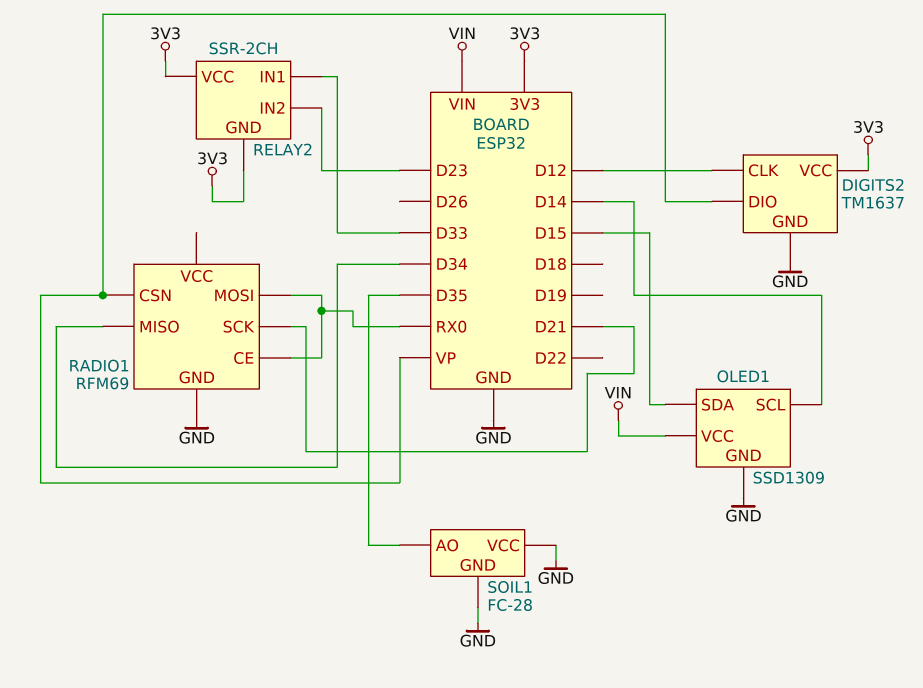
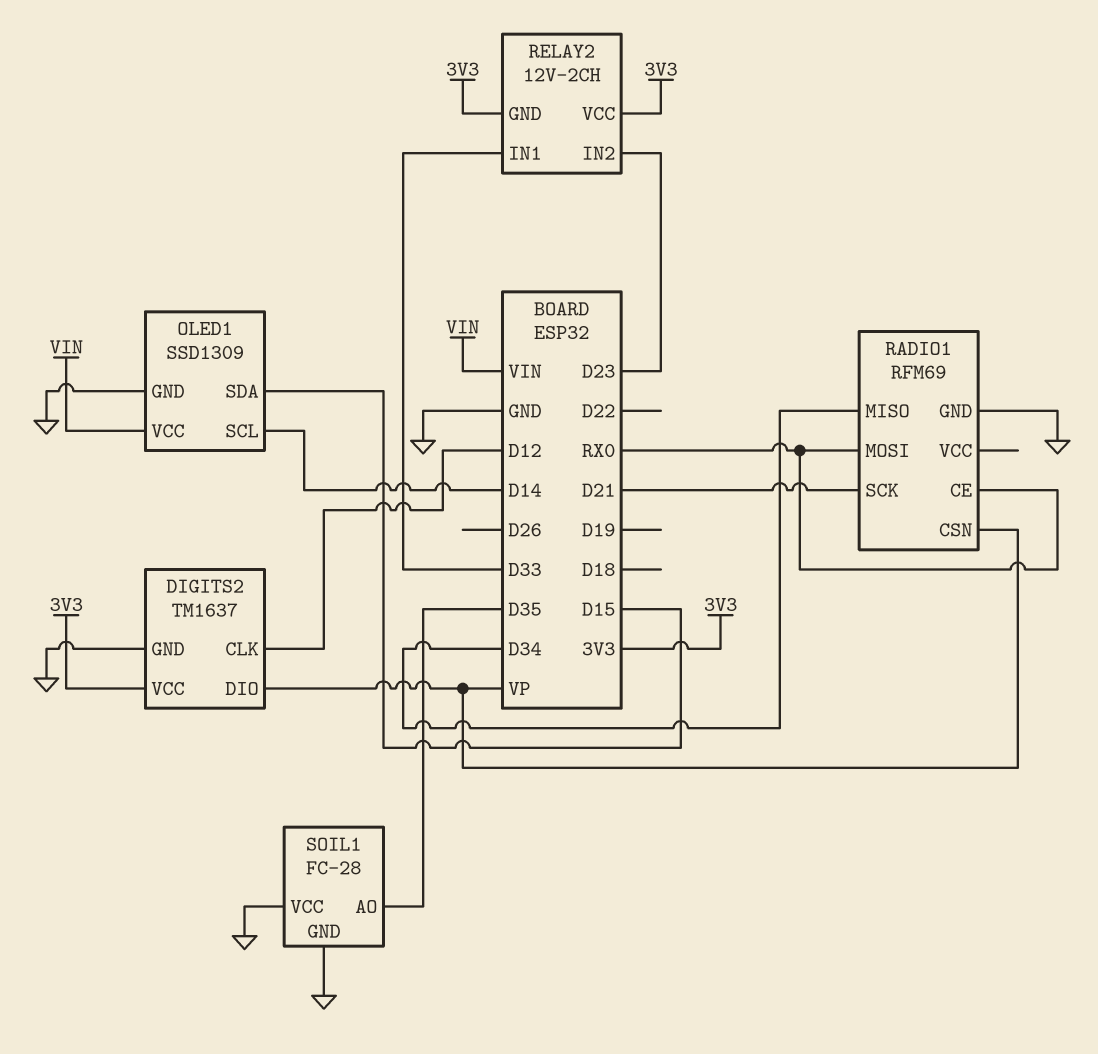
RELAY2: SSR-2CH -> 12V-2CH

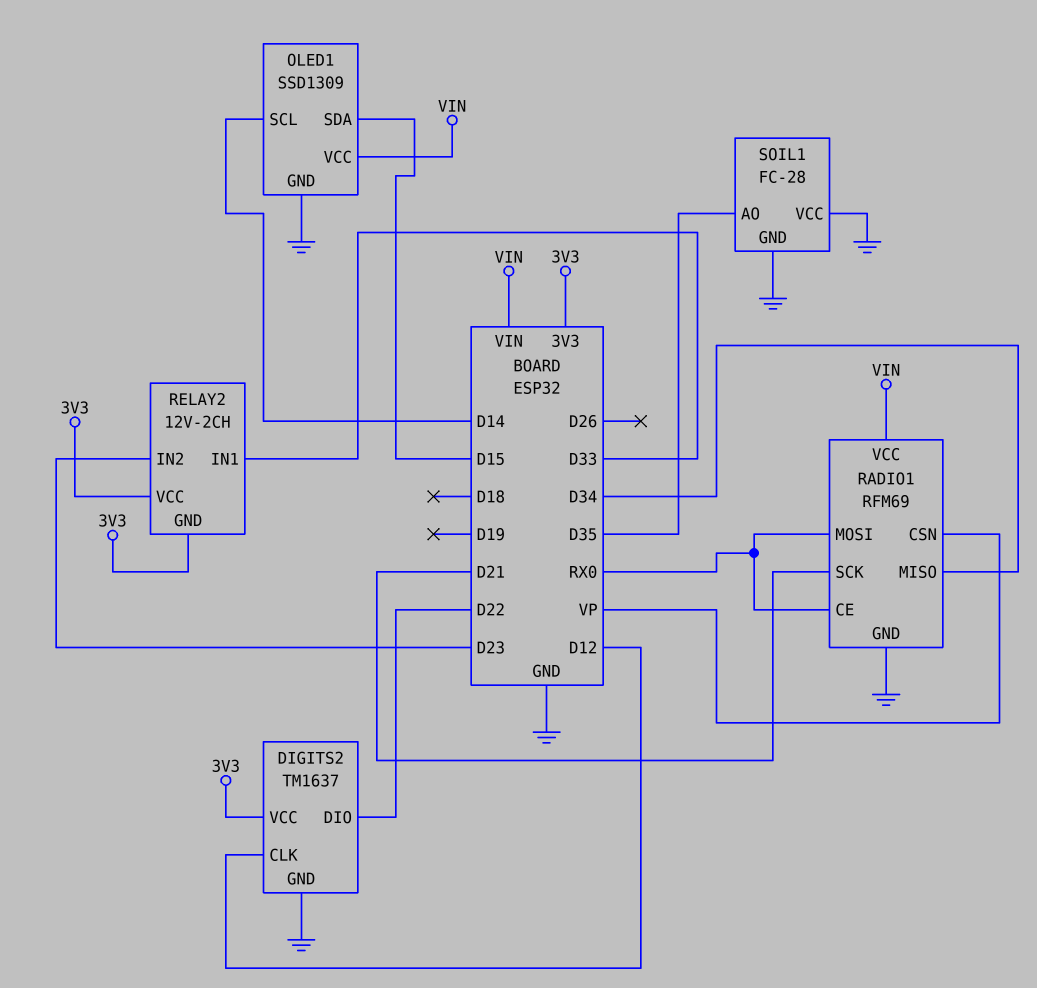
DIGITS2 pin DIO: VP -> D22
RADIO1 pin VCC: none -> VIN

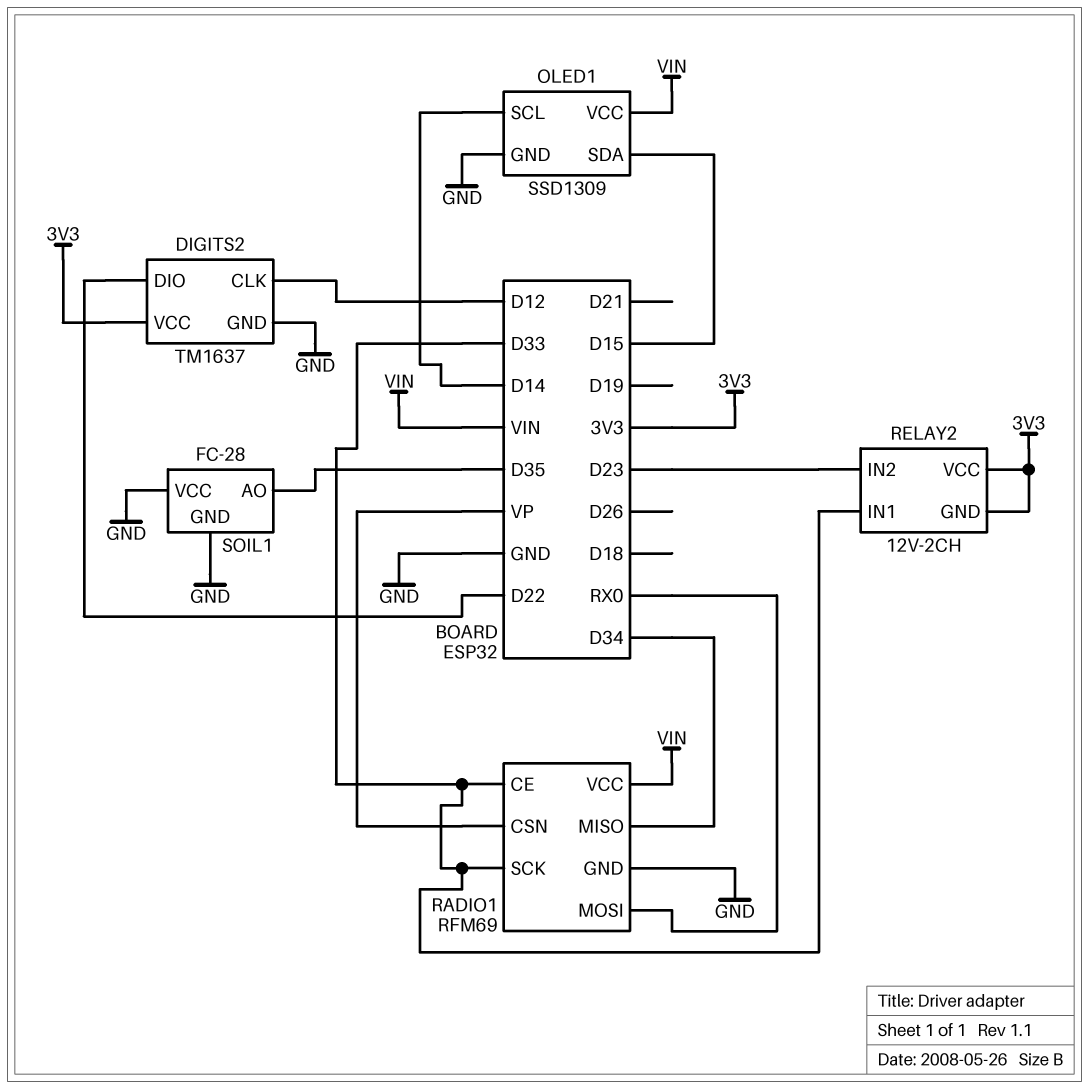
RADIO1 pin CE: RX0 -> D33
RADIO1 pin SCK: D21 -> D33

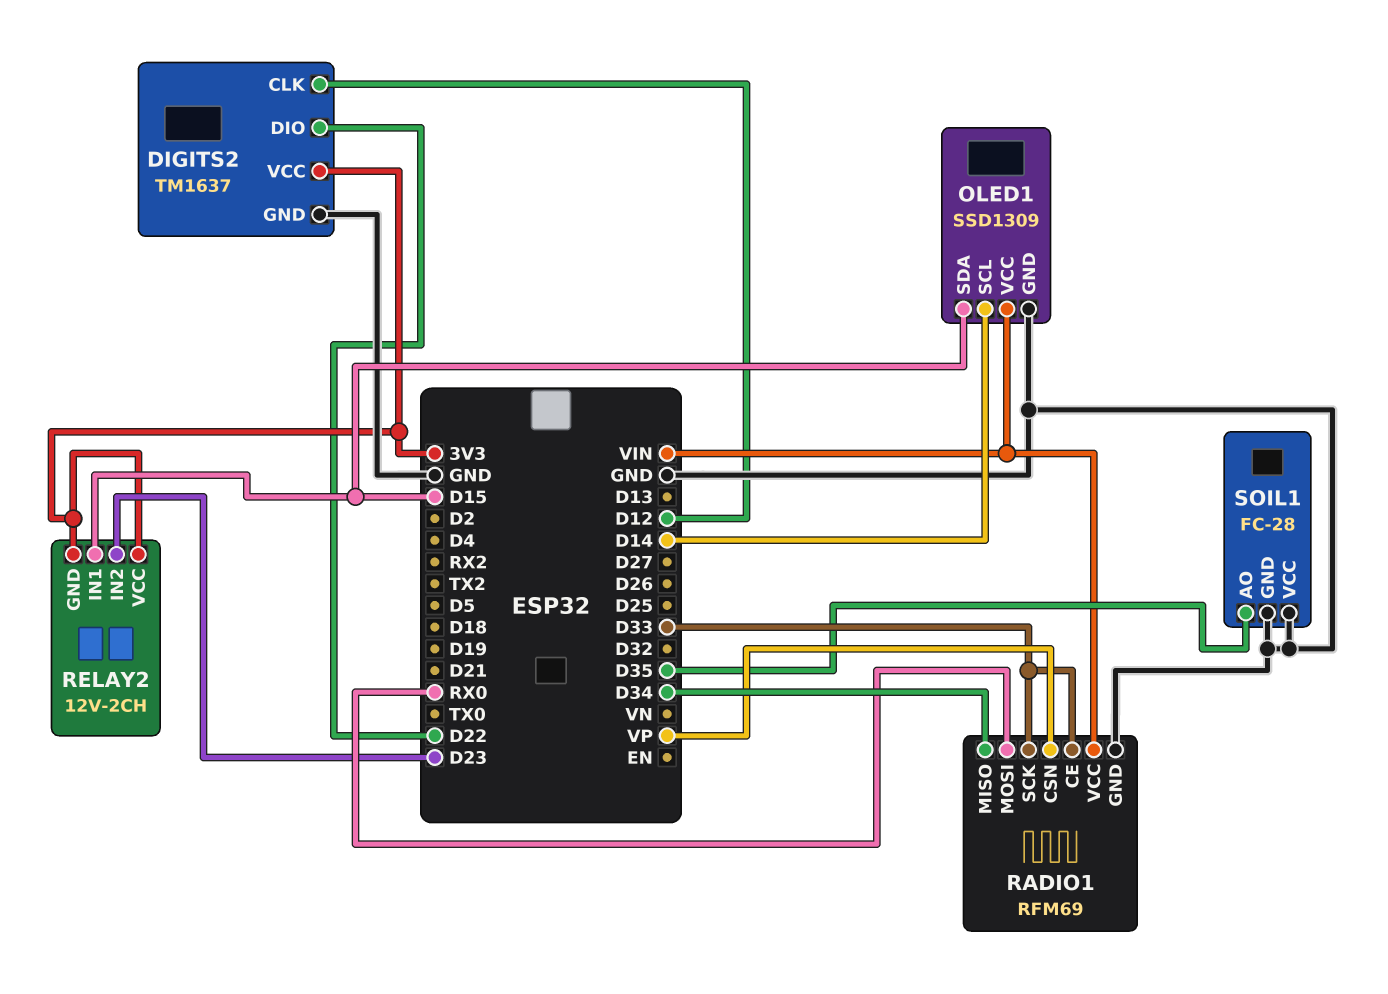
RELAY2 pin IN1: D33 -> D15

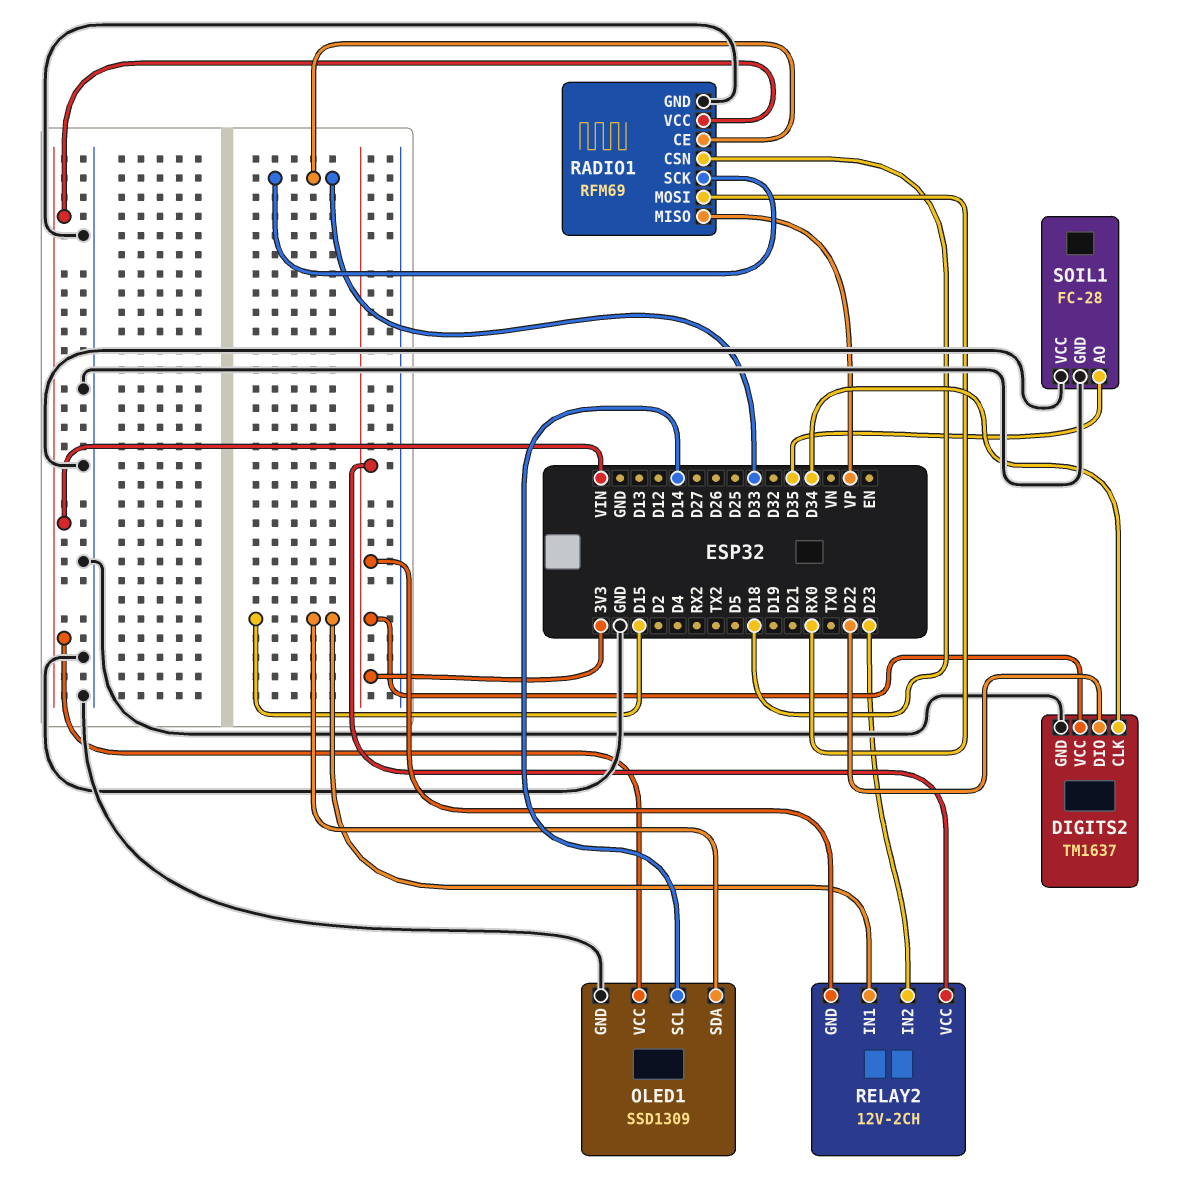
DIGITS2 pin CLK: D12 -> D34
RADIO1 pin CSN: VP -> D18
RADIO1 pin MISO: D34 -> VP

